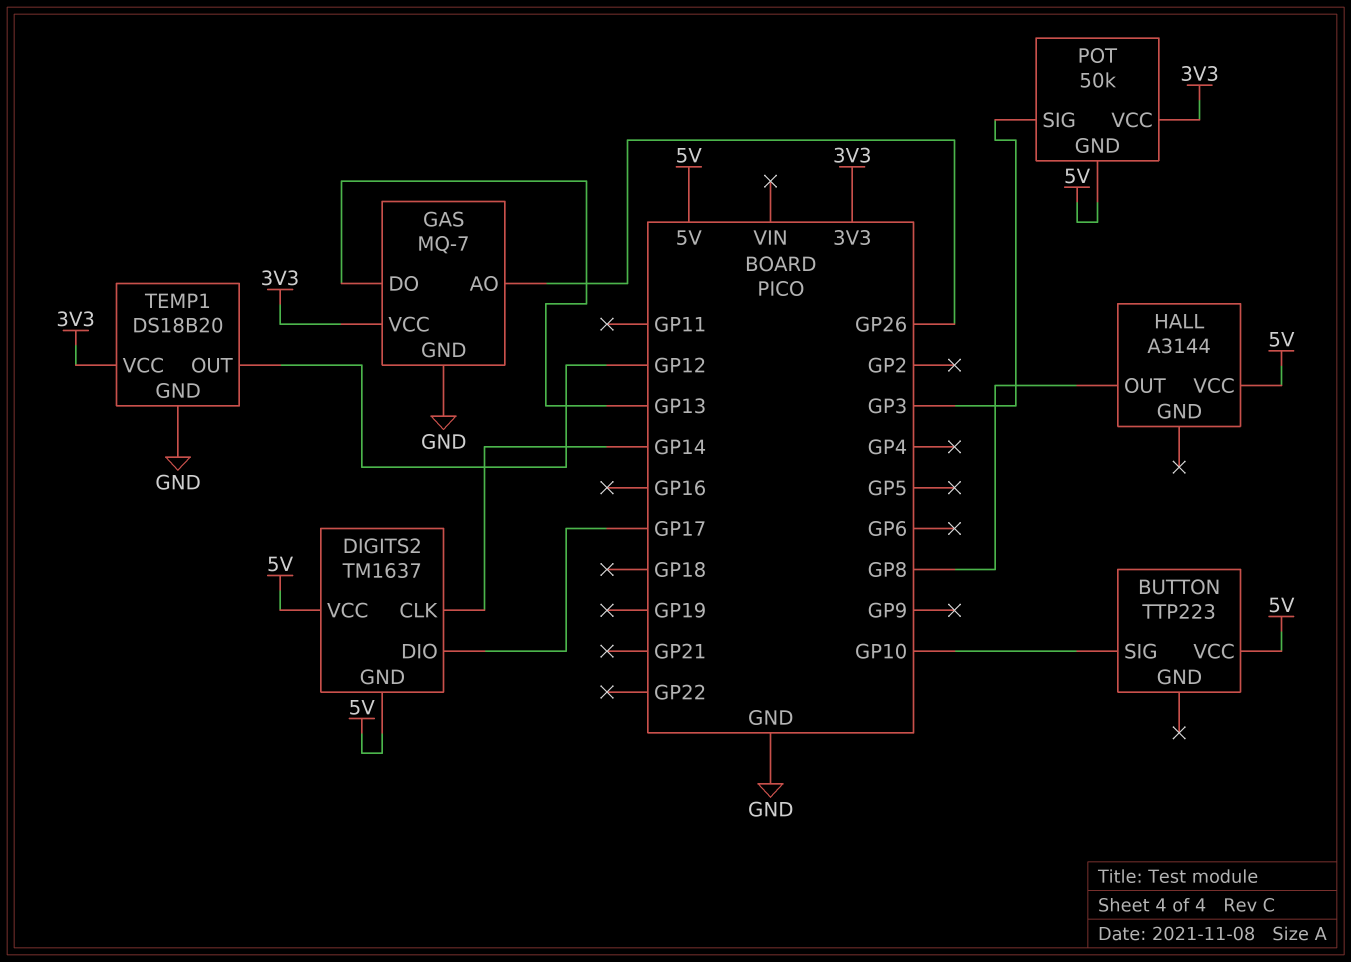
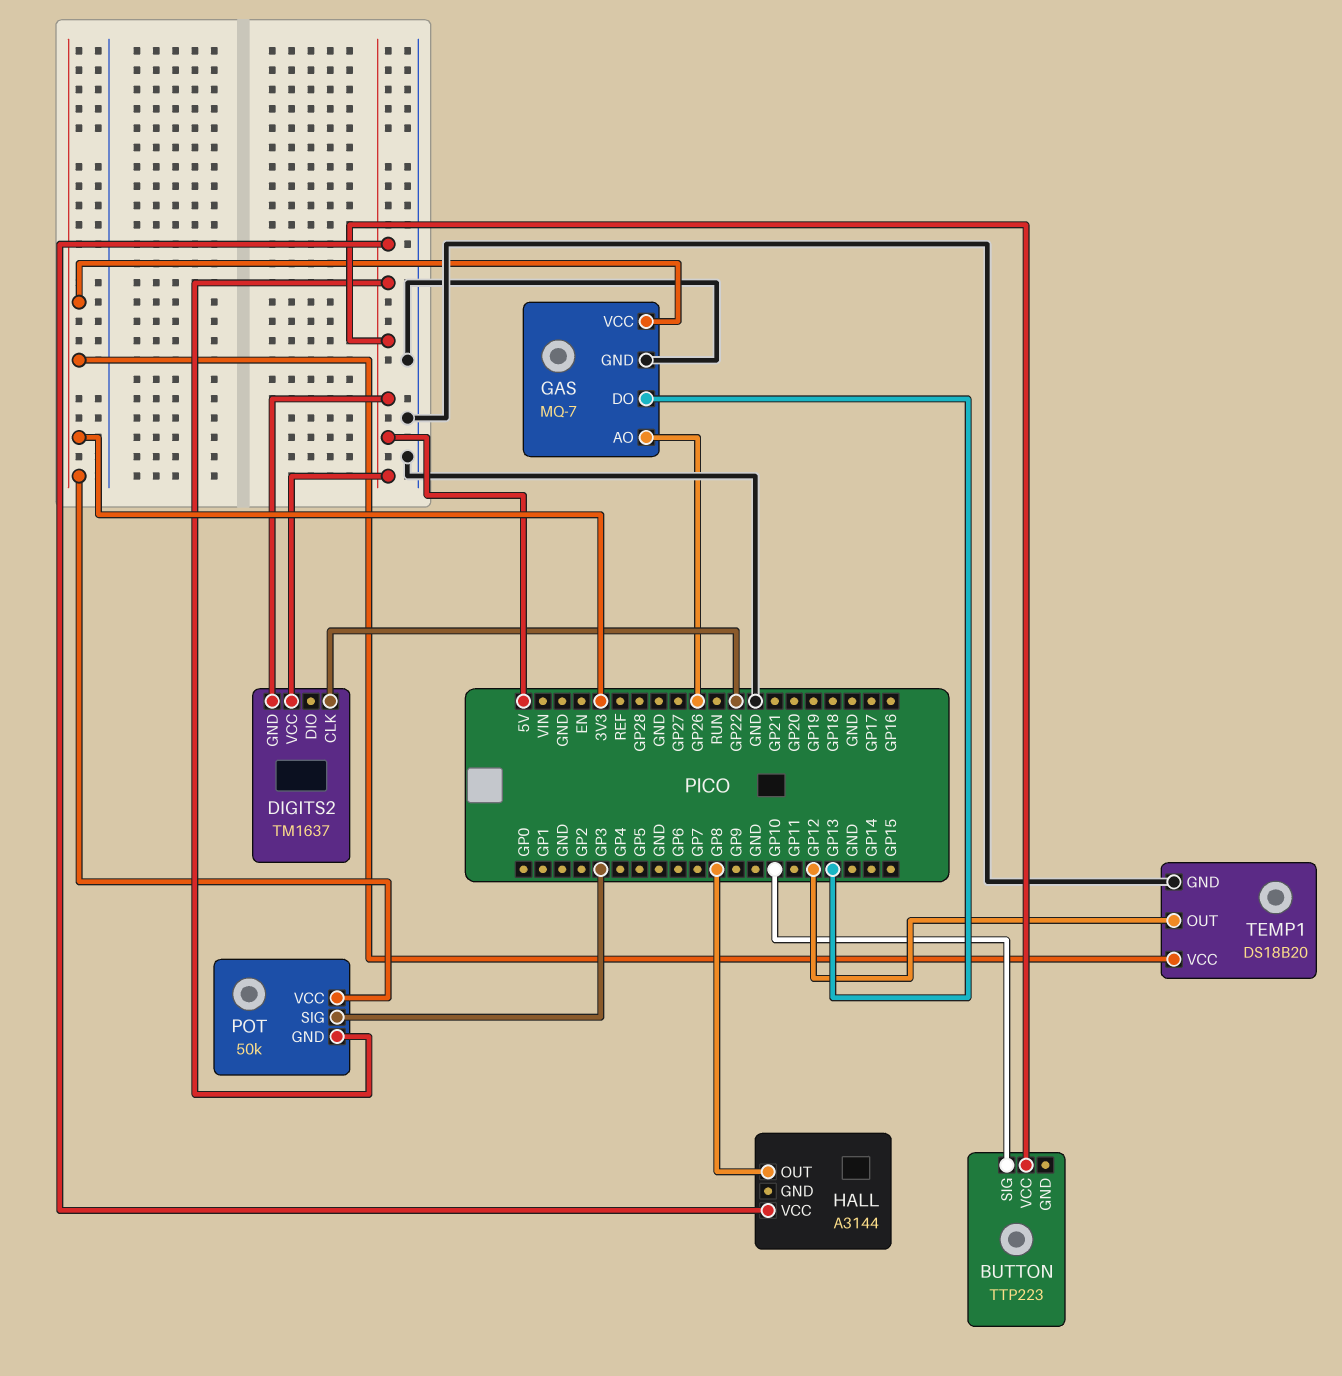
DIGITS2 pin CLK: GP14 -> GP22
DIGITS2 pin DIO: GP17 -> none

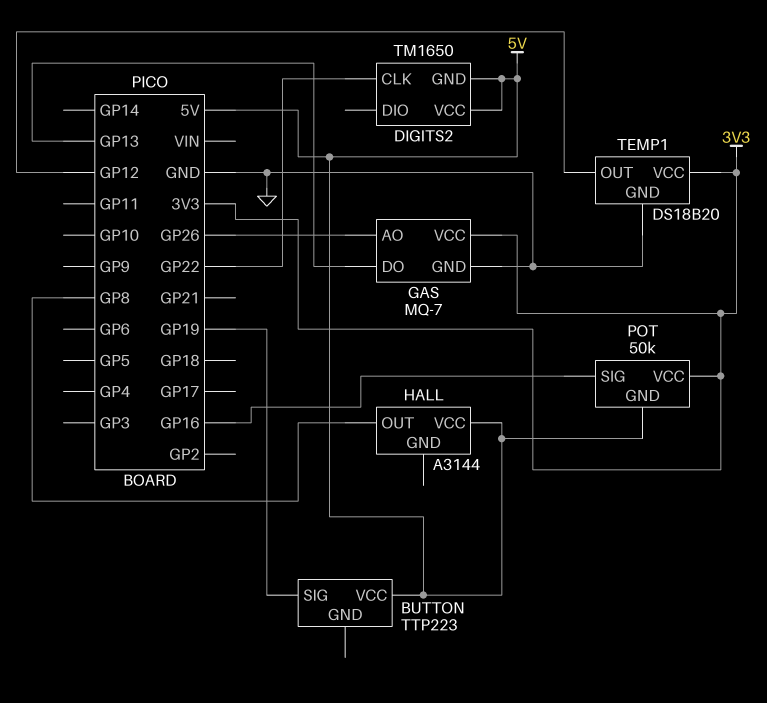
BUTTON pin SIG: GP10 -> GP19
DIGITS2: TM1637 -> TM1650
POT pin SIG: GP3 -> GP16

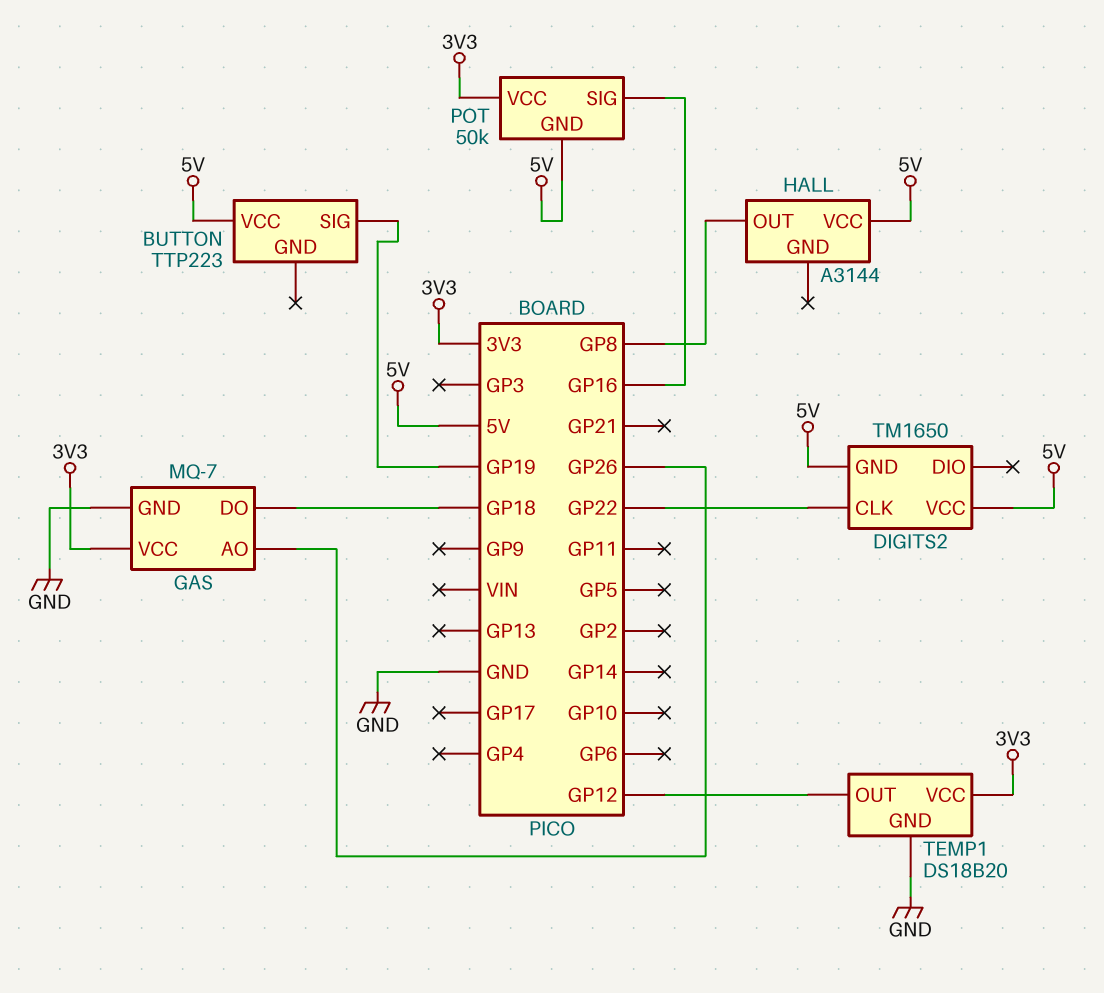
GAS pin DO: GP13 -> GP18

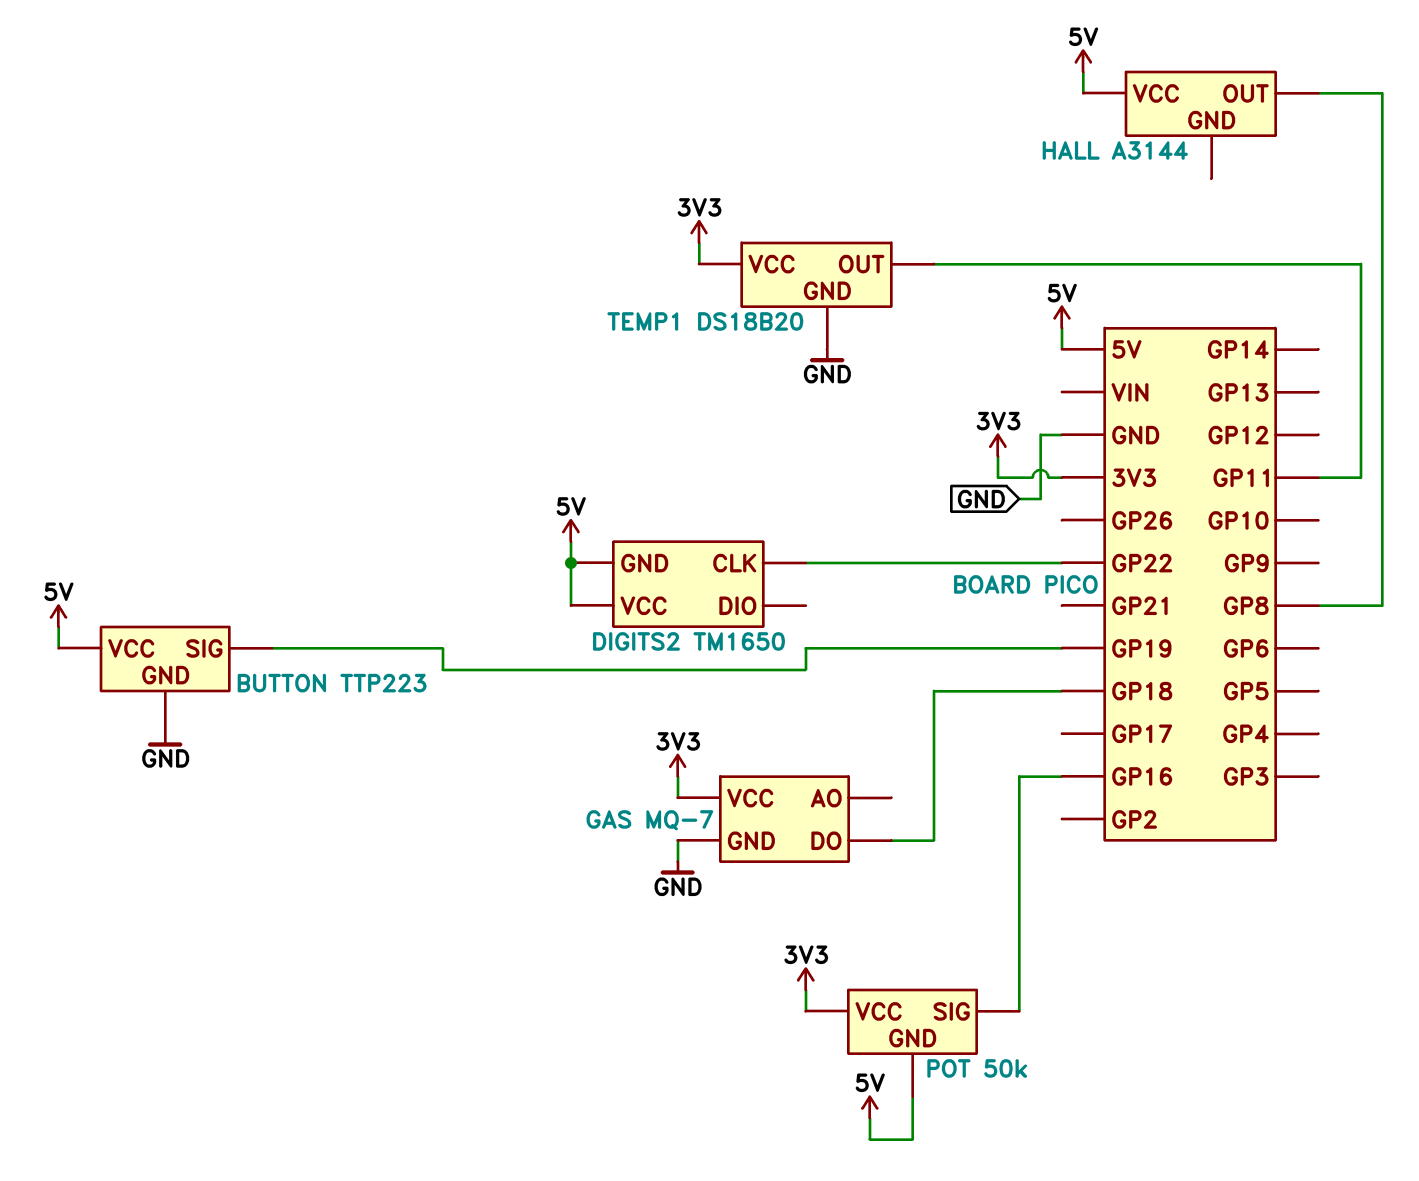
BUTTON pin GND: none -> GND
GAS pin AO: GP26 -> none
TEMP1 pin OUT: GP12 -> GP11

